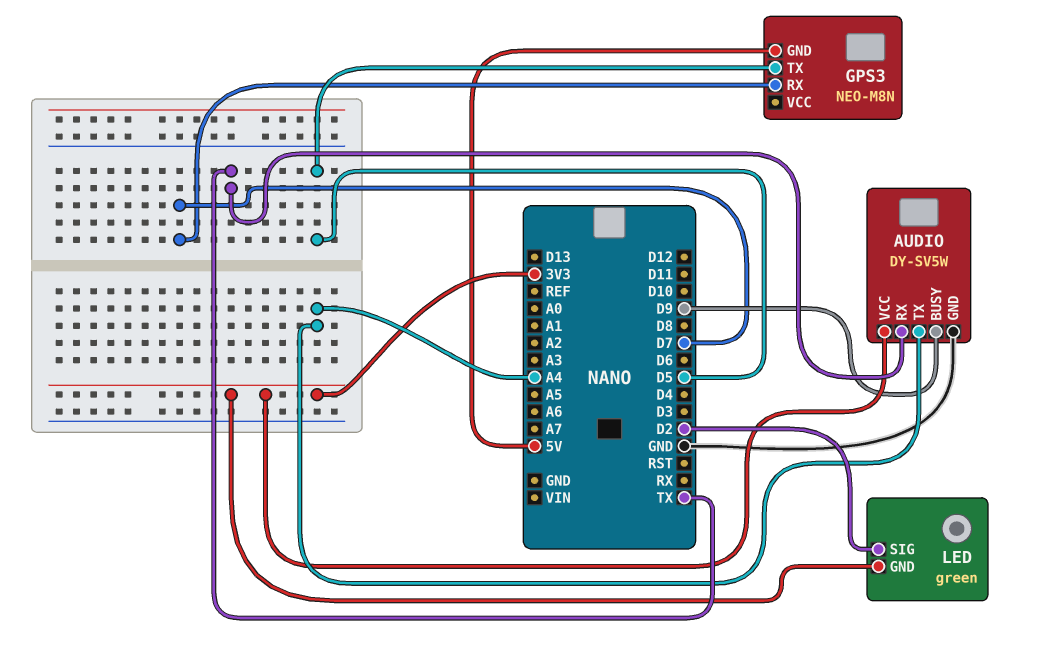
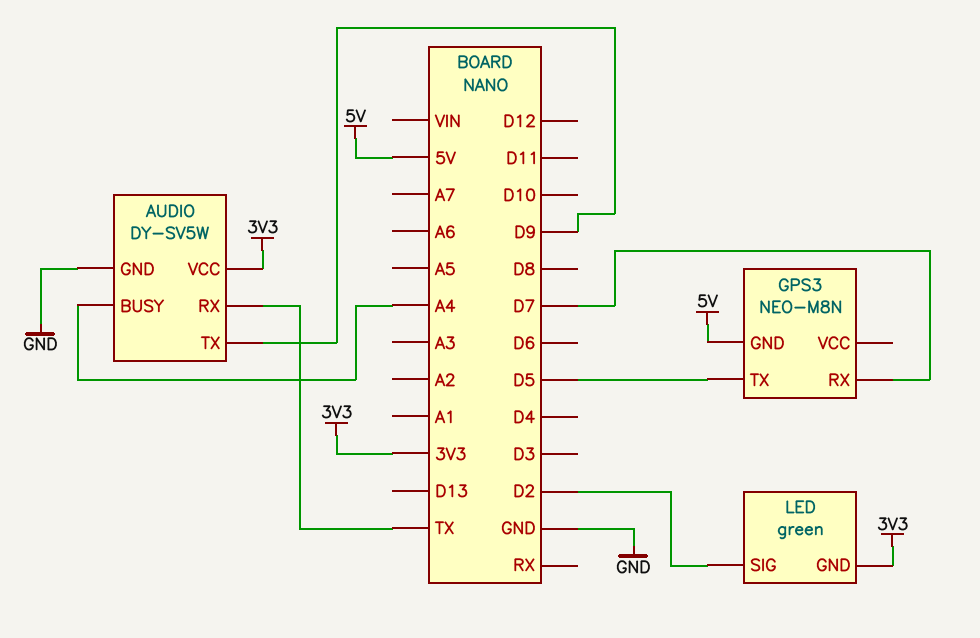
AUDIO pin BUSY: D9 -> A4
AUDIO pin TX: A4 -> D9

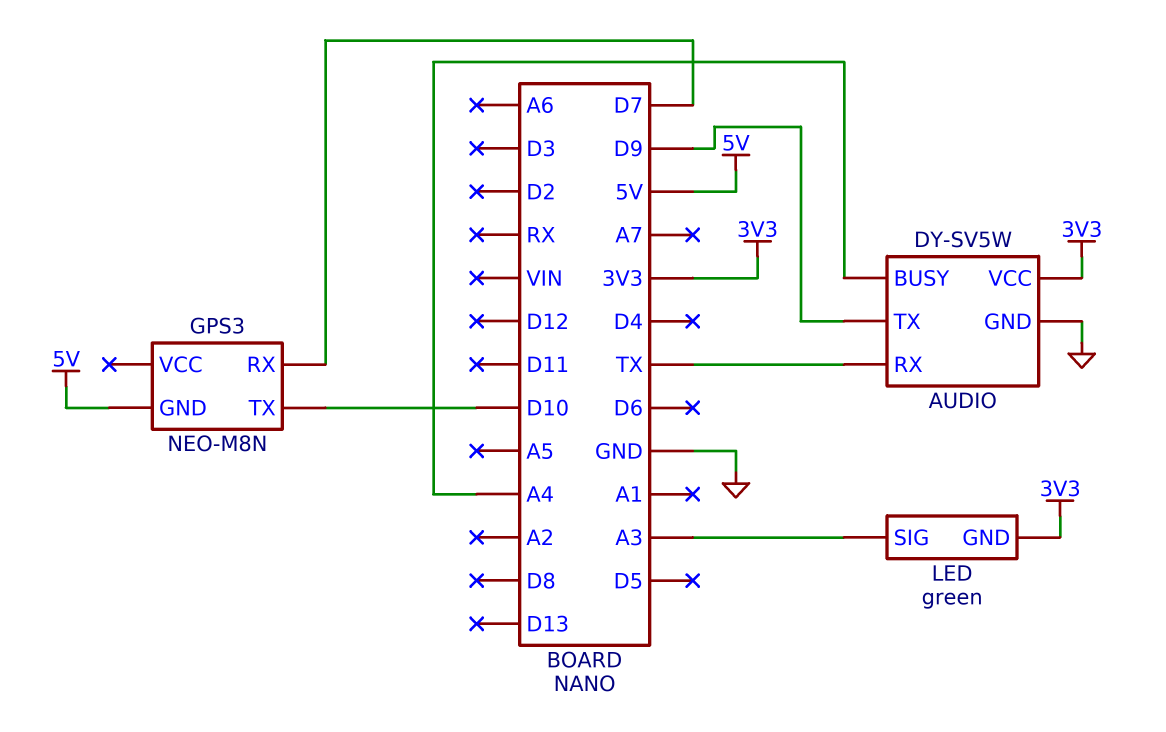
GPS3 pin TX: D5 -> D10
LED pin SIG: D2 -> A3

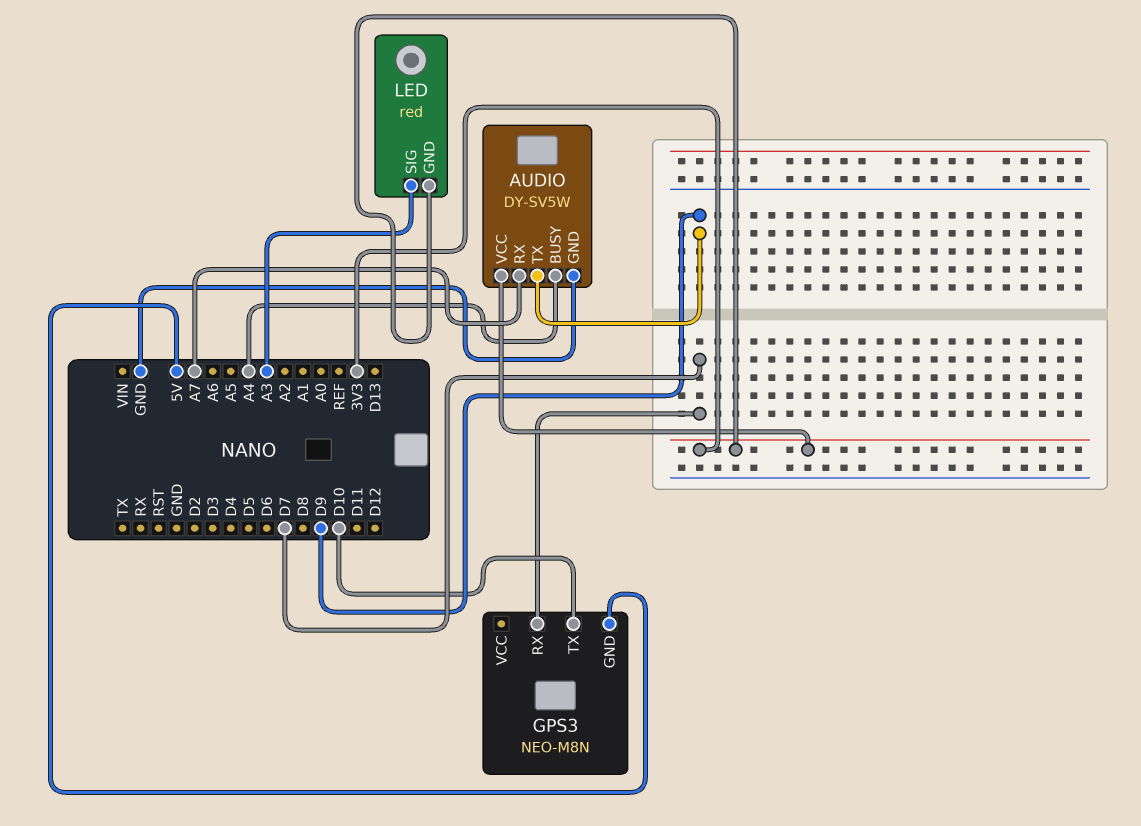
AUDIO pin RX: TX -> A7
LED: green -> red

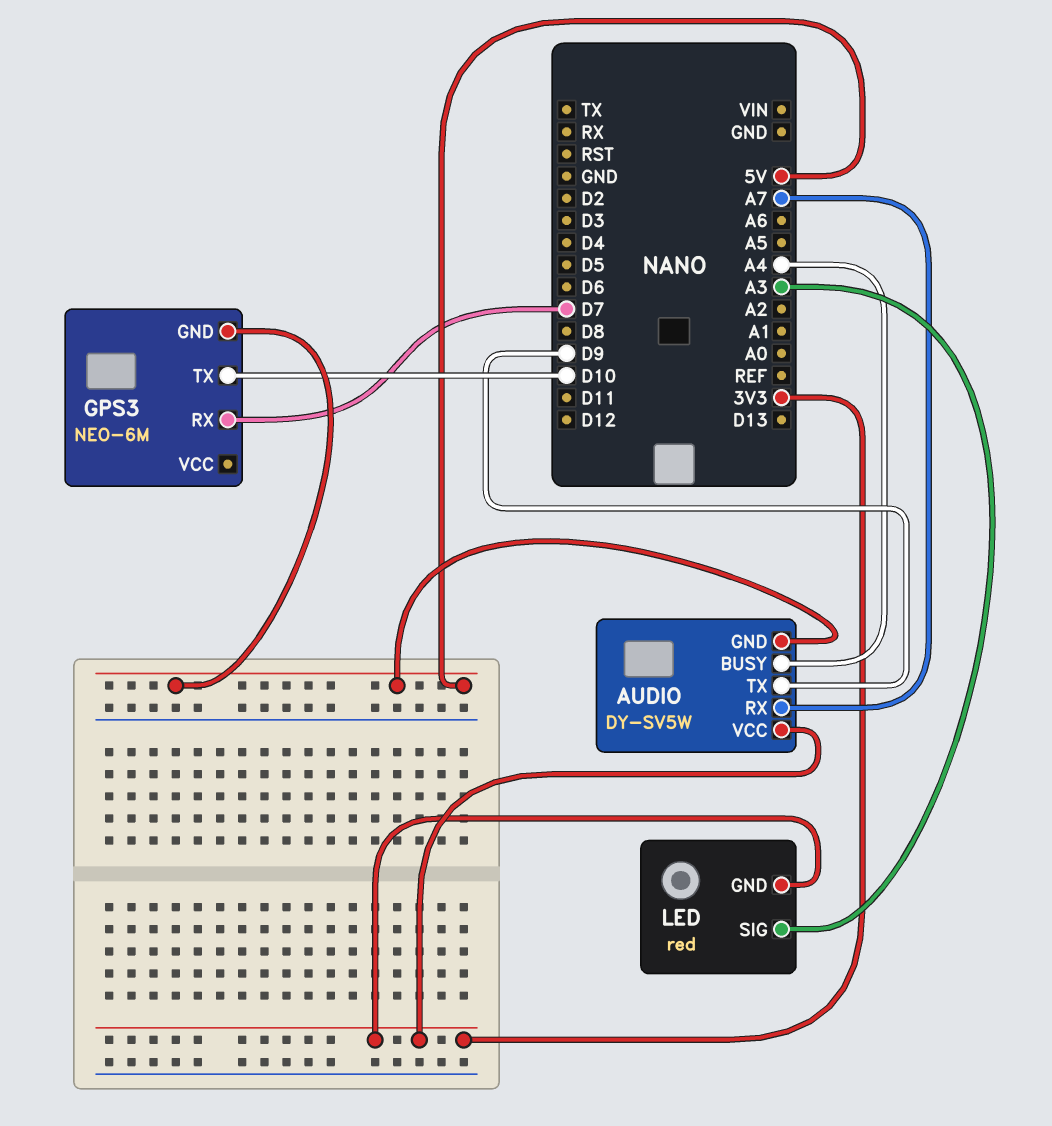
AUDIO pin GND: GND -> 5V
GPS3: NEO-M8N -> NEO-6M

